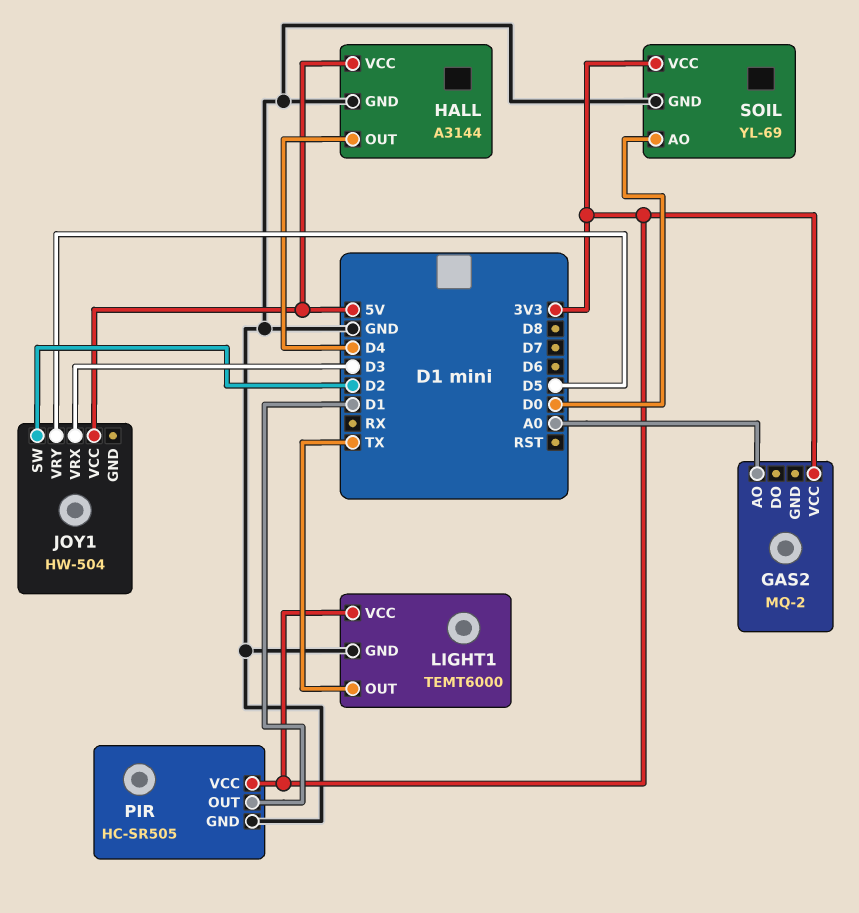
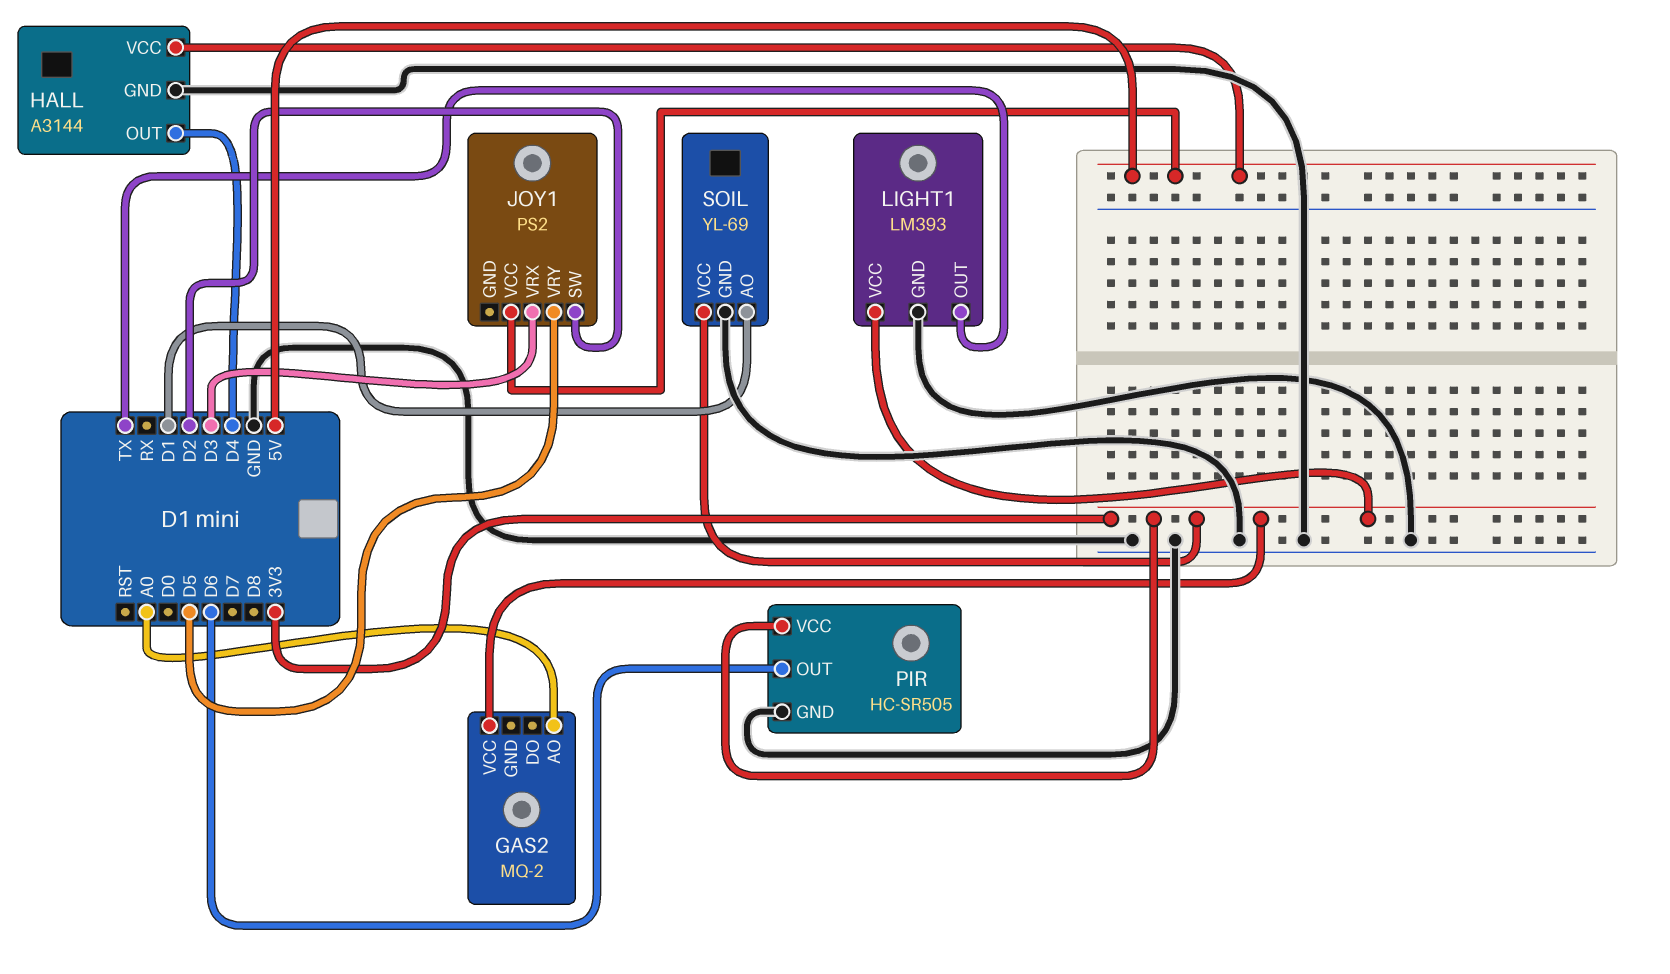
JOY1: HW-504 -> PS2
LIGHT1: TEMT6000 -> LM393
PIR pin OUT: D1 -> D6
SOIL pin AO: D0 -> D1

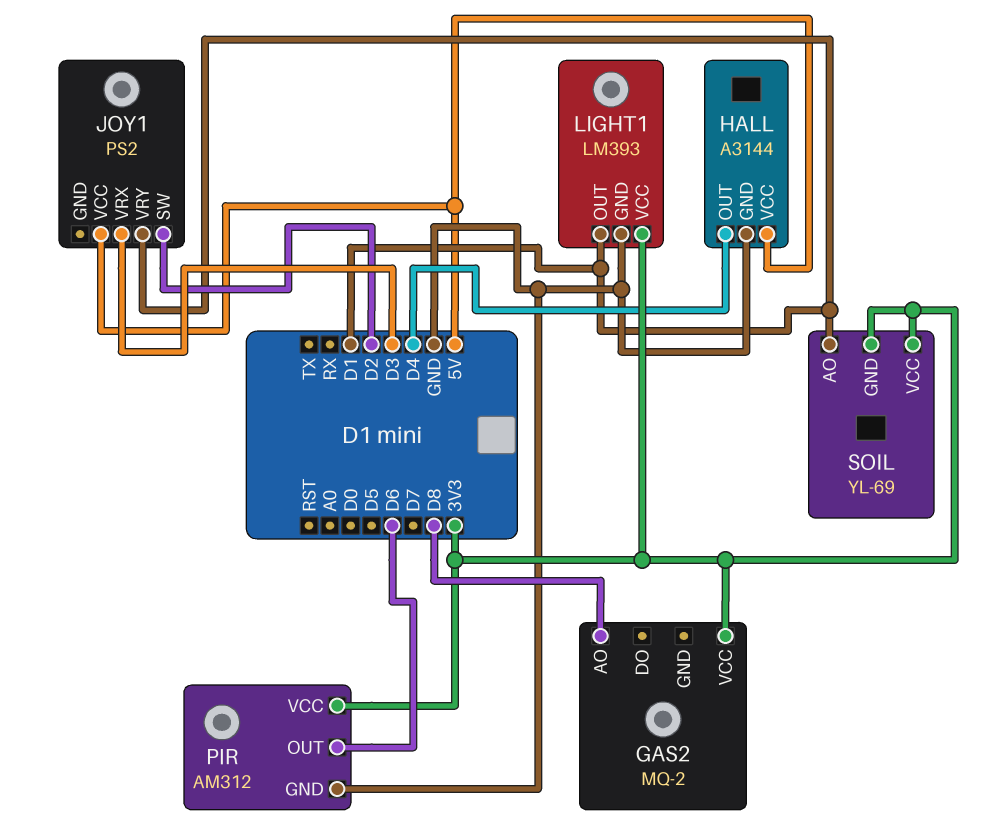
GAS2 pin AO: A0 -> D8
JOY1 pin VRY: D5 -> D1
LIGHT1 pin OUT: TX -> D1
PIR: HC-SR505 -> AM312
SOIL pin GND: GND -> 3V3

